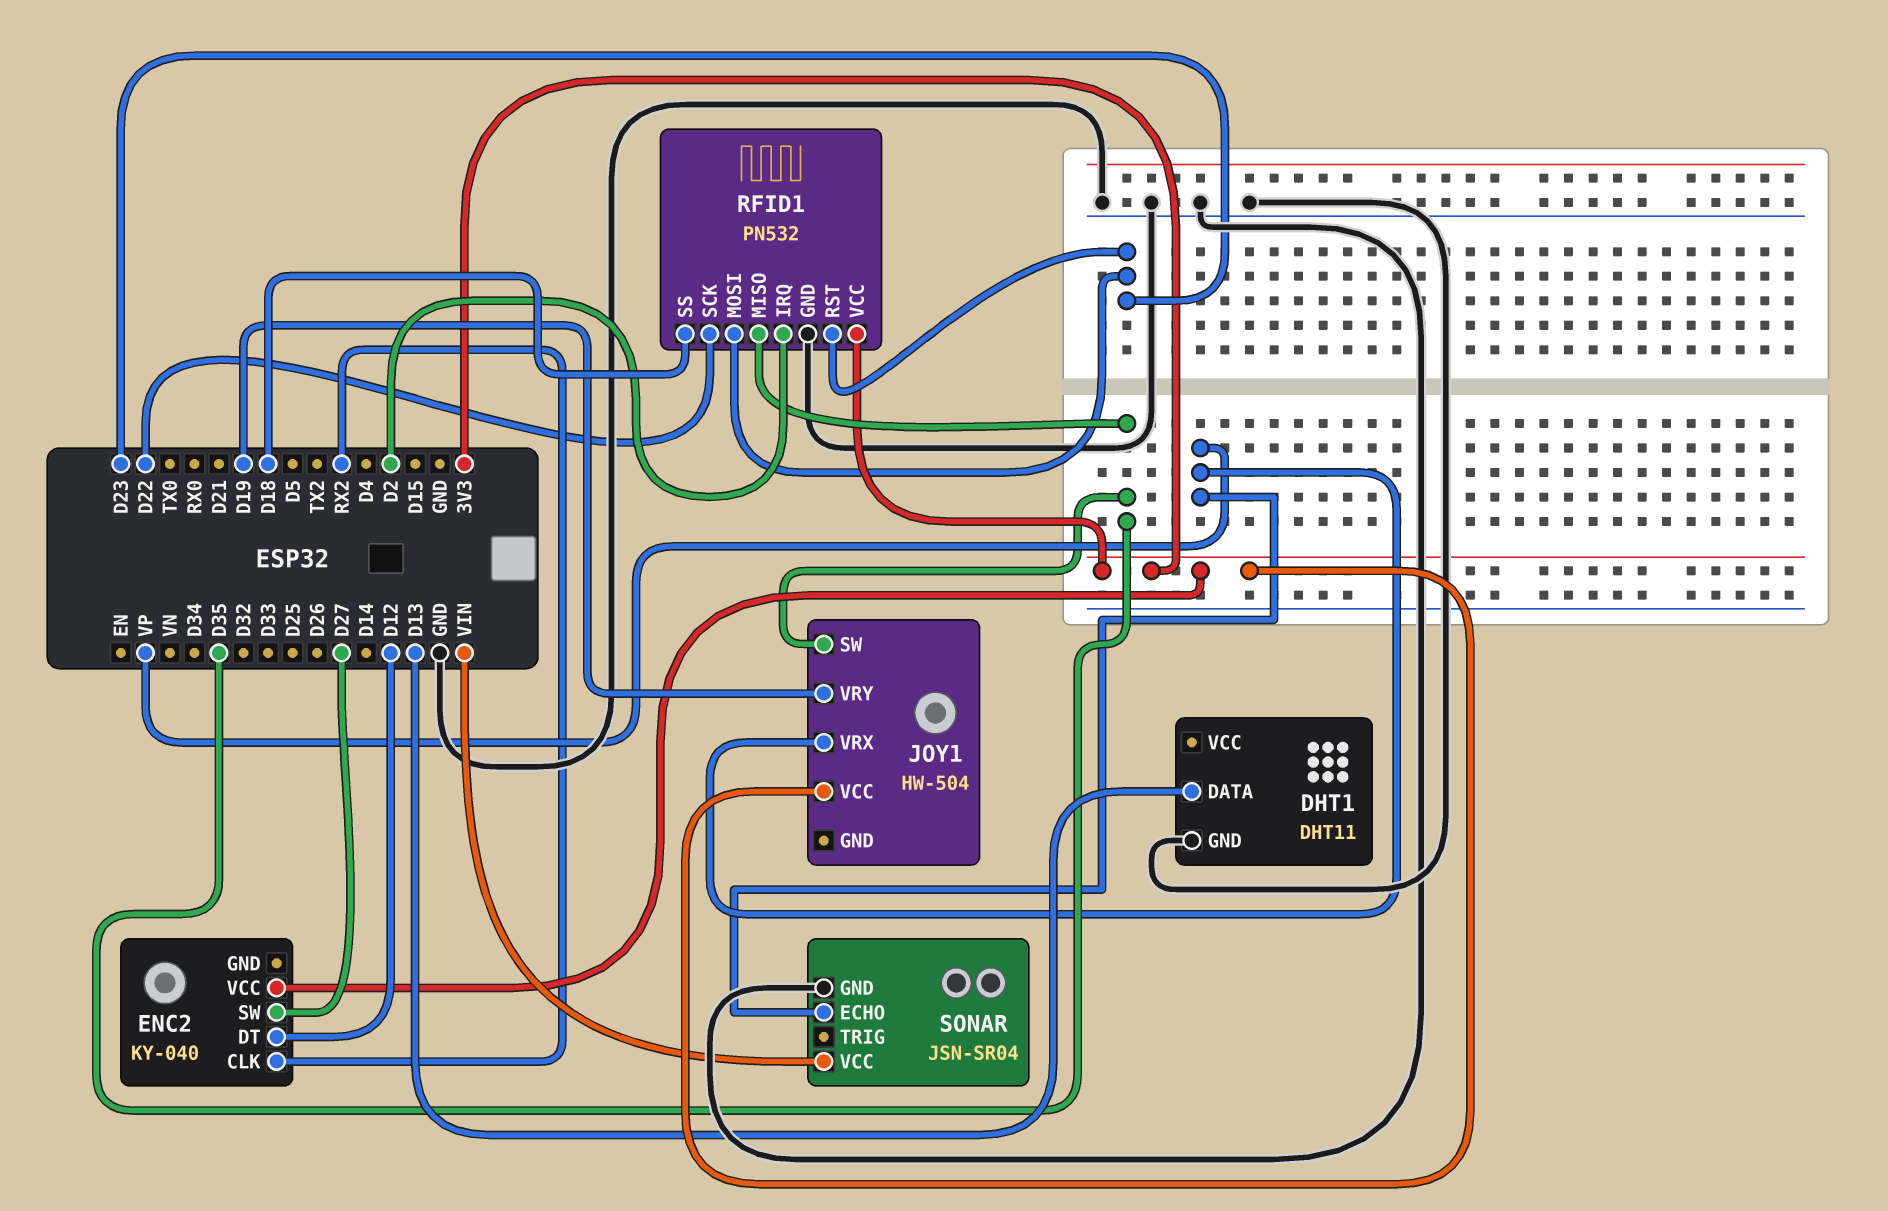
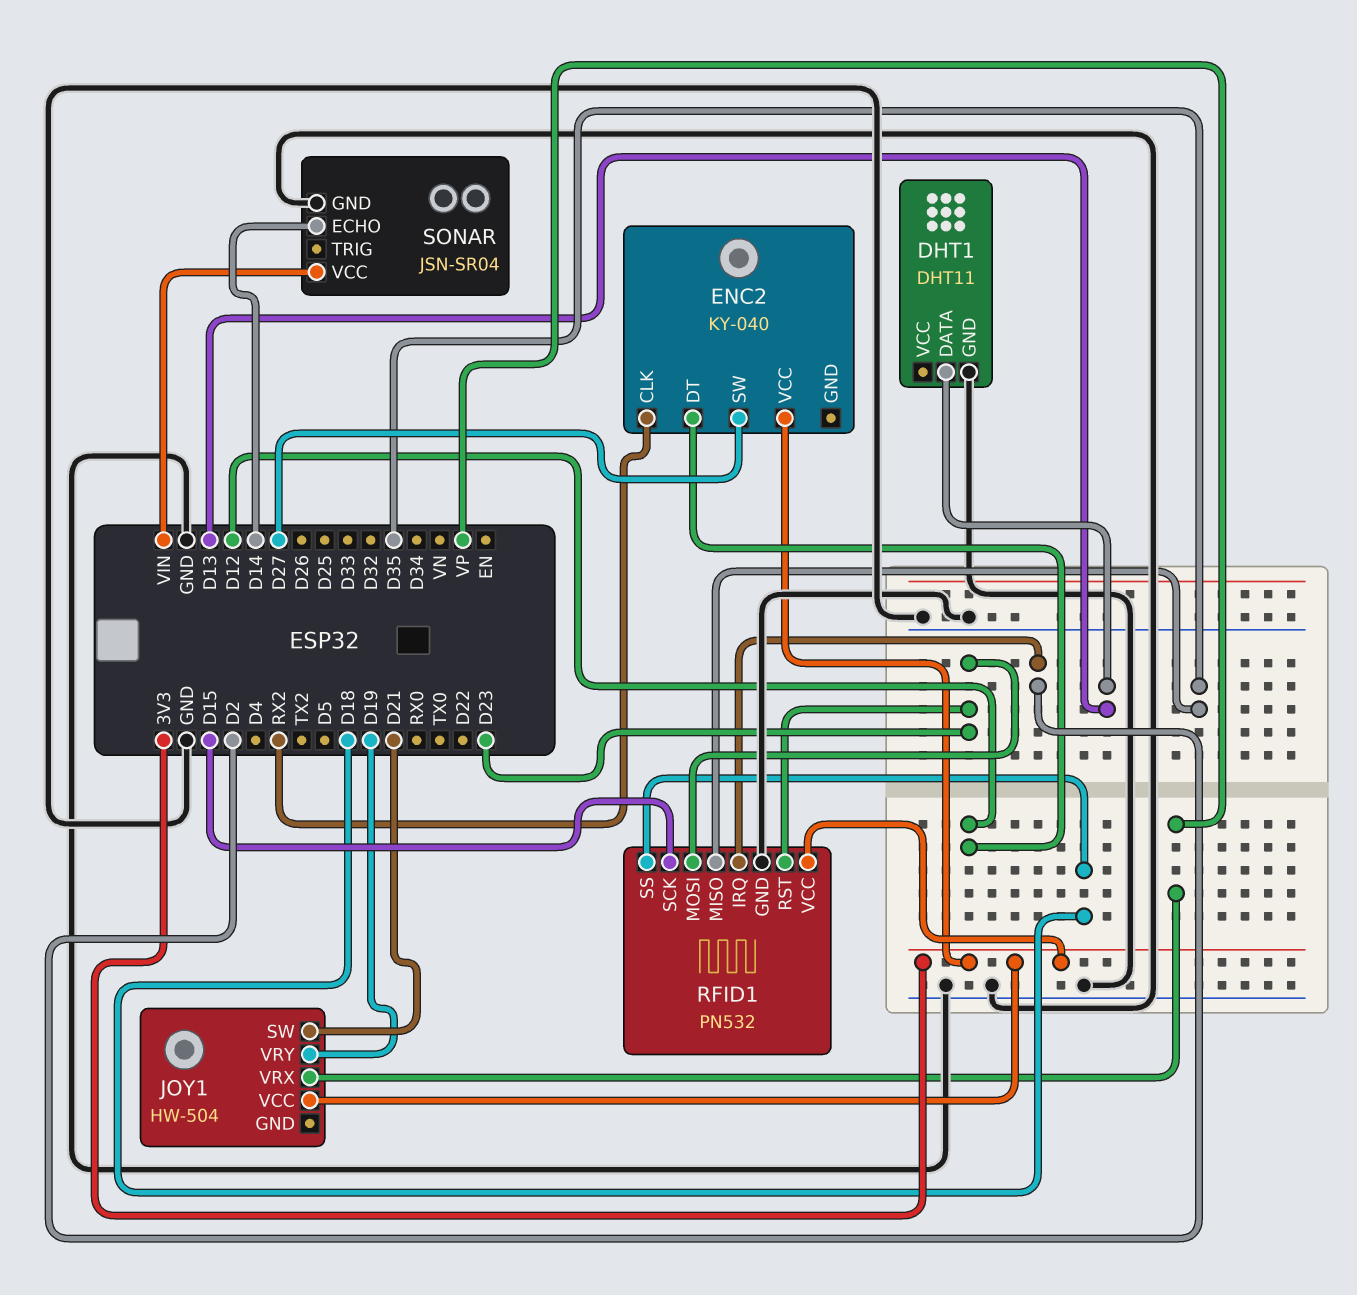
JOY1 pin SW: D35 -> D21
RFID1 pin SCK: D22 -> D15
SONAR pin ECHO: VP -> D14

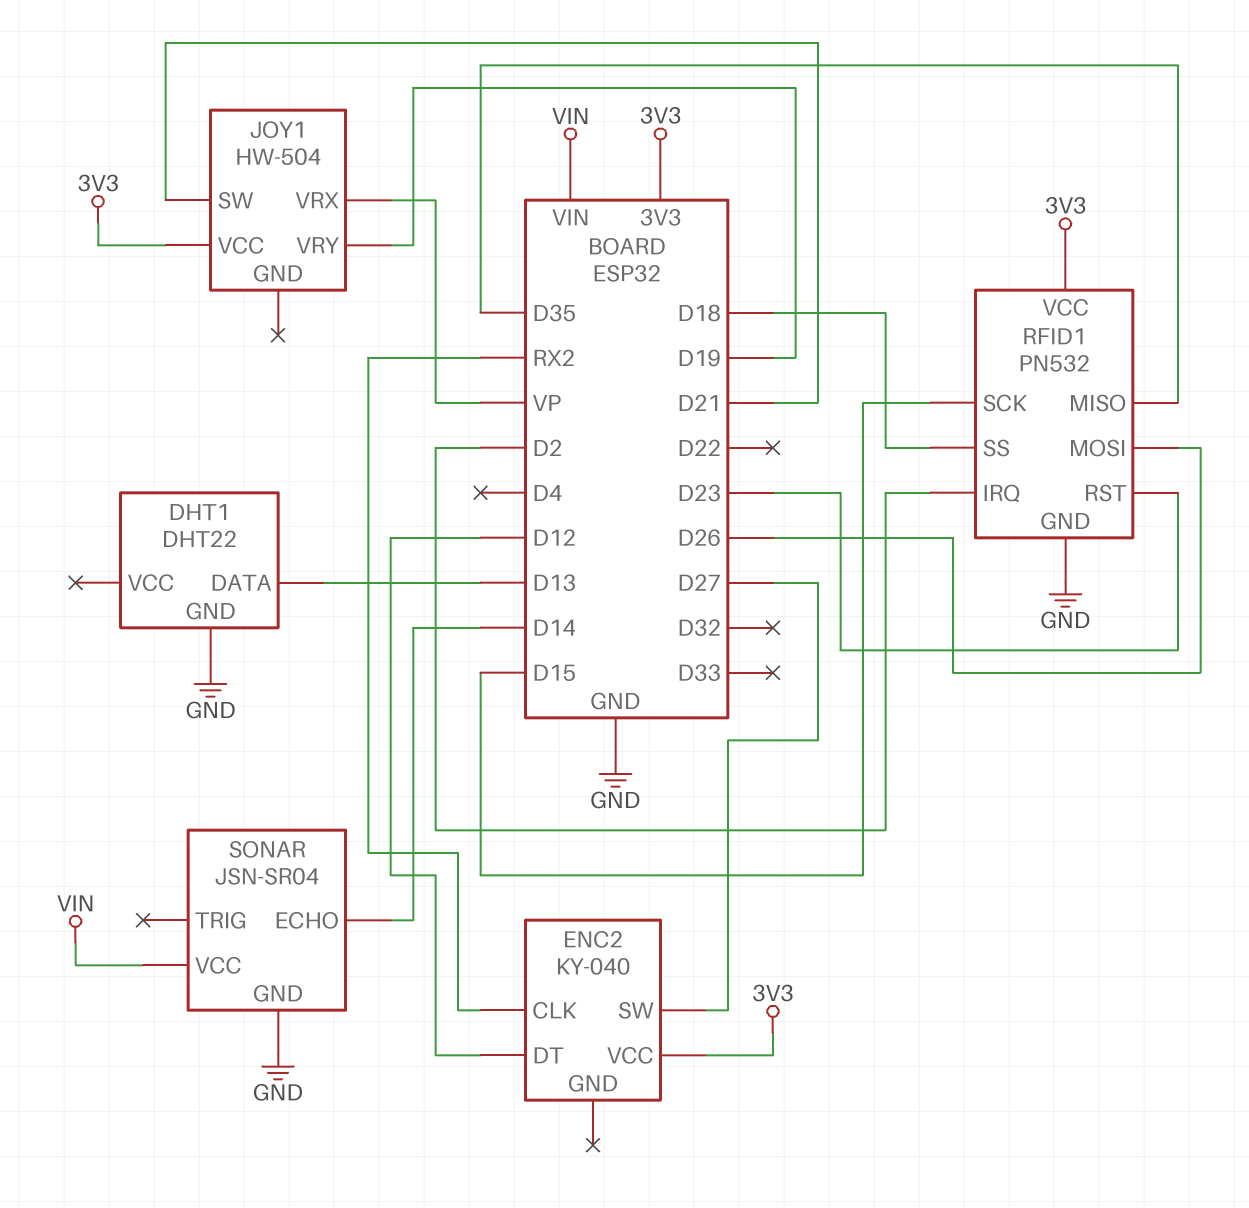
DHT1: DHT11 -> DHT22
RFID1 pin MOSI: D23 -> D26

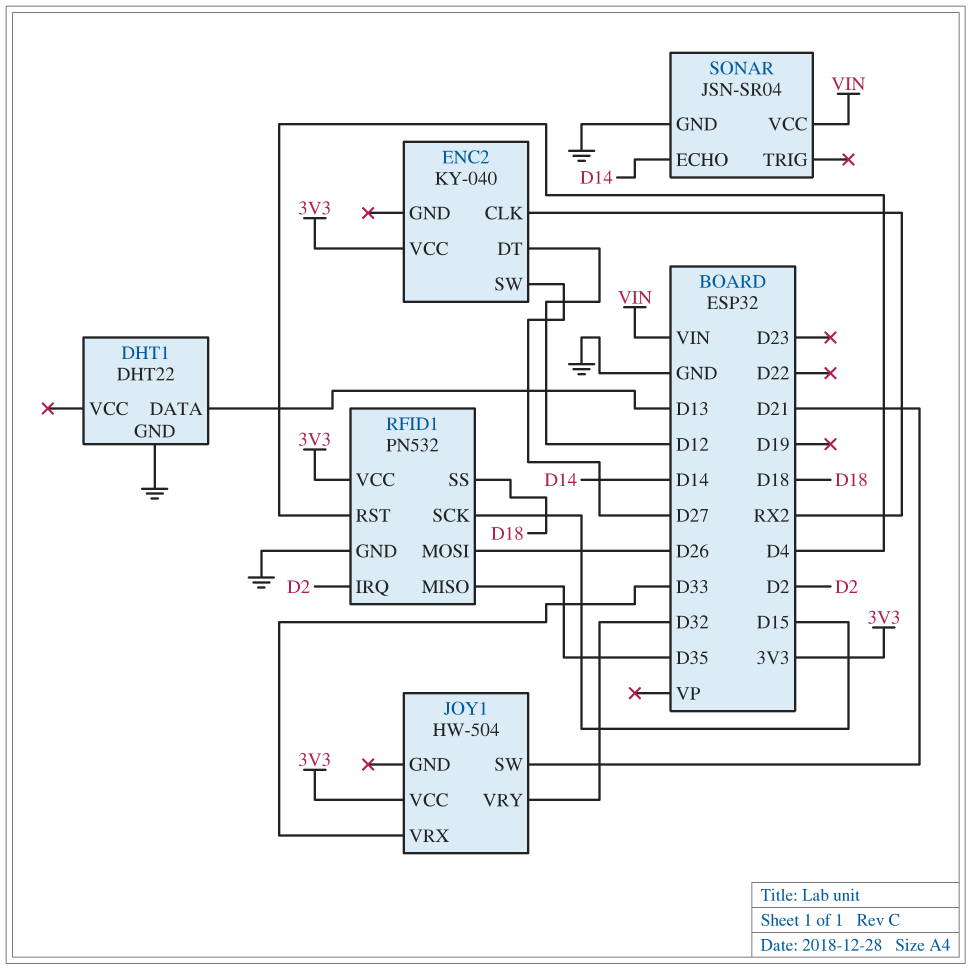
JOY1 pin VRX: VP -> D33
JOY1 pin VRY: D19 -> D32
RFID1 pin RST: D23 -> D4

